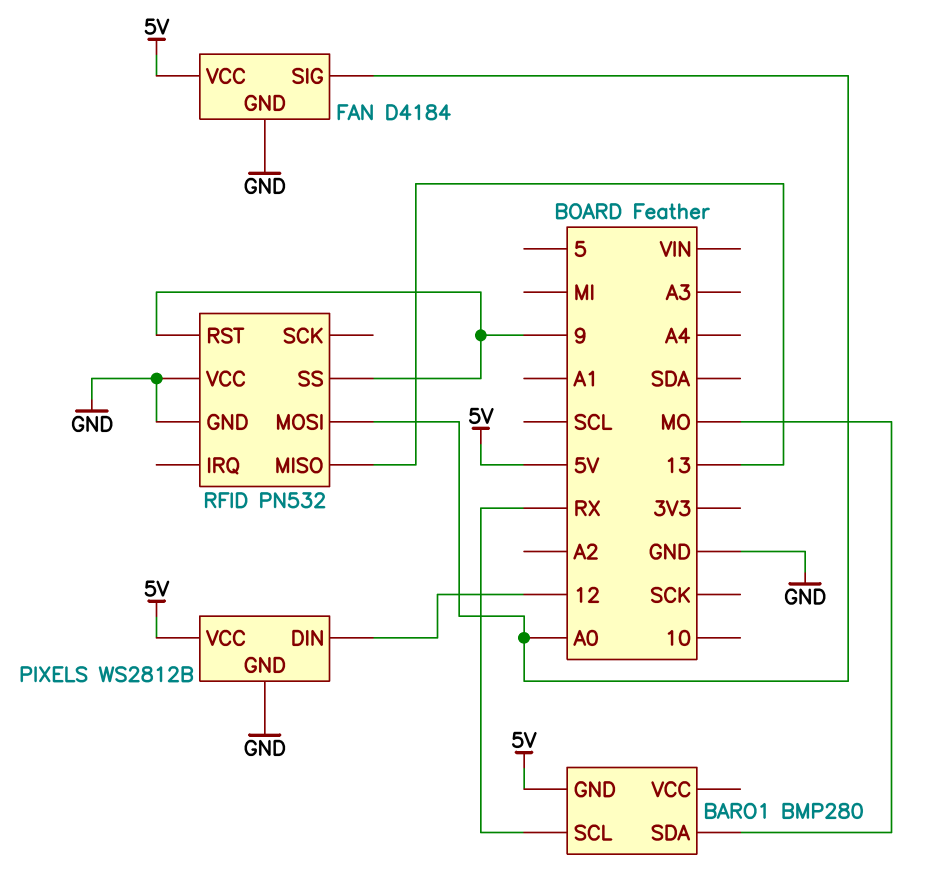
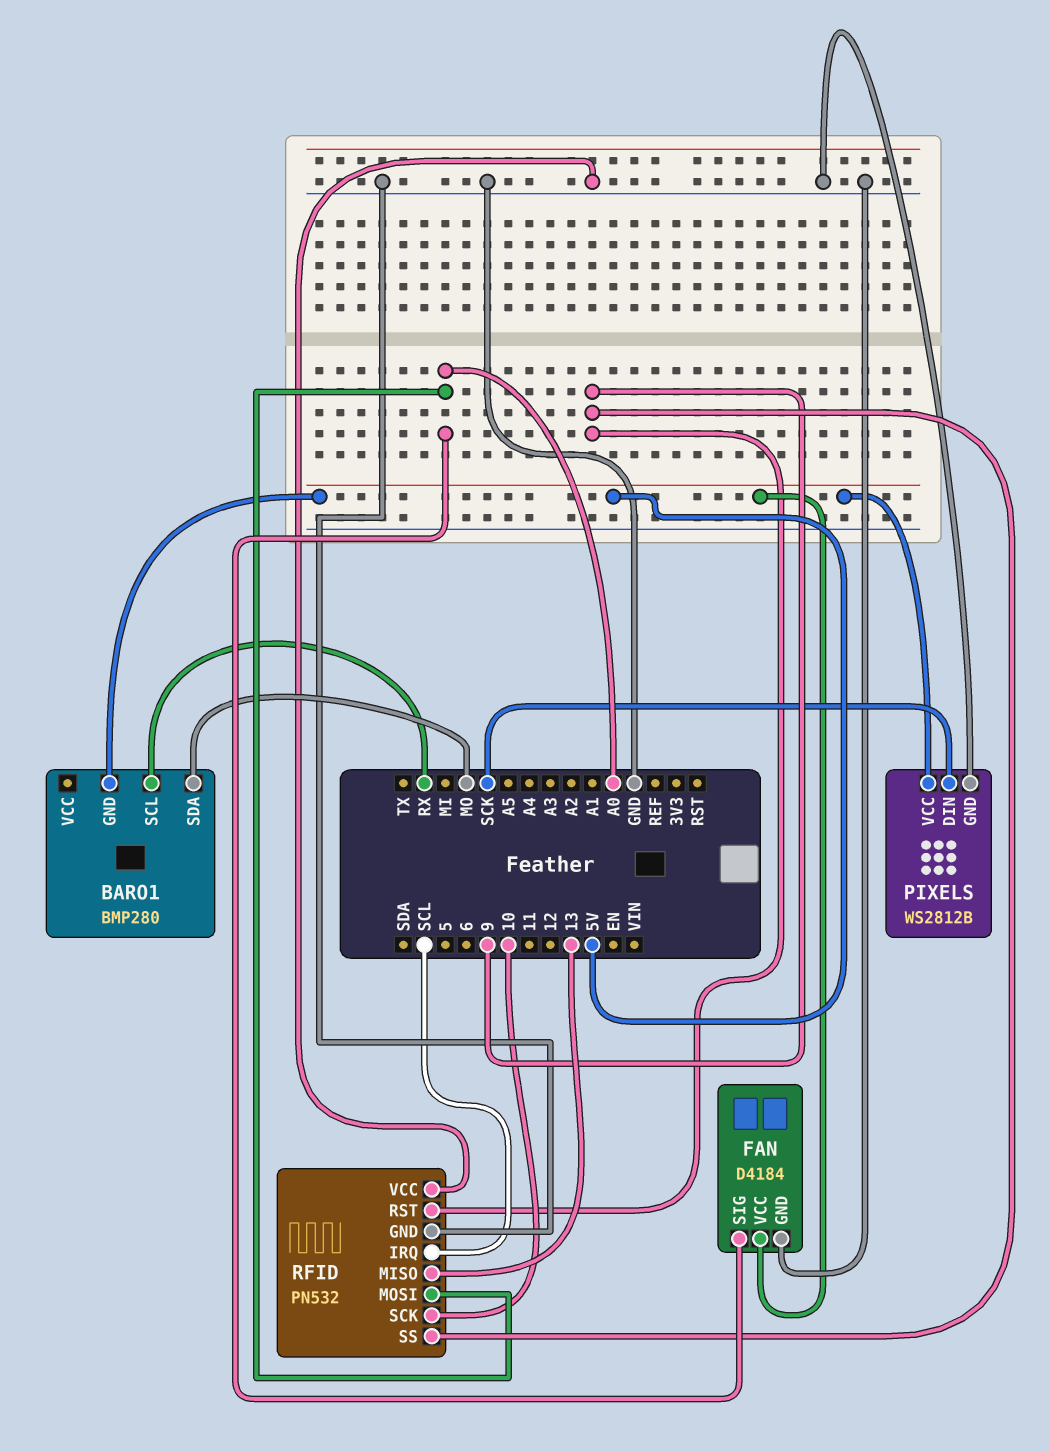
PIXELS pin DIN: 12 -> SCK
RFID pin IRQ: none -> SCL
RFID pin SCK: none -> 10

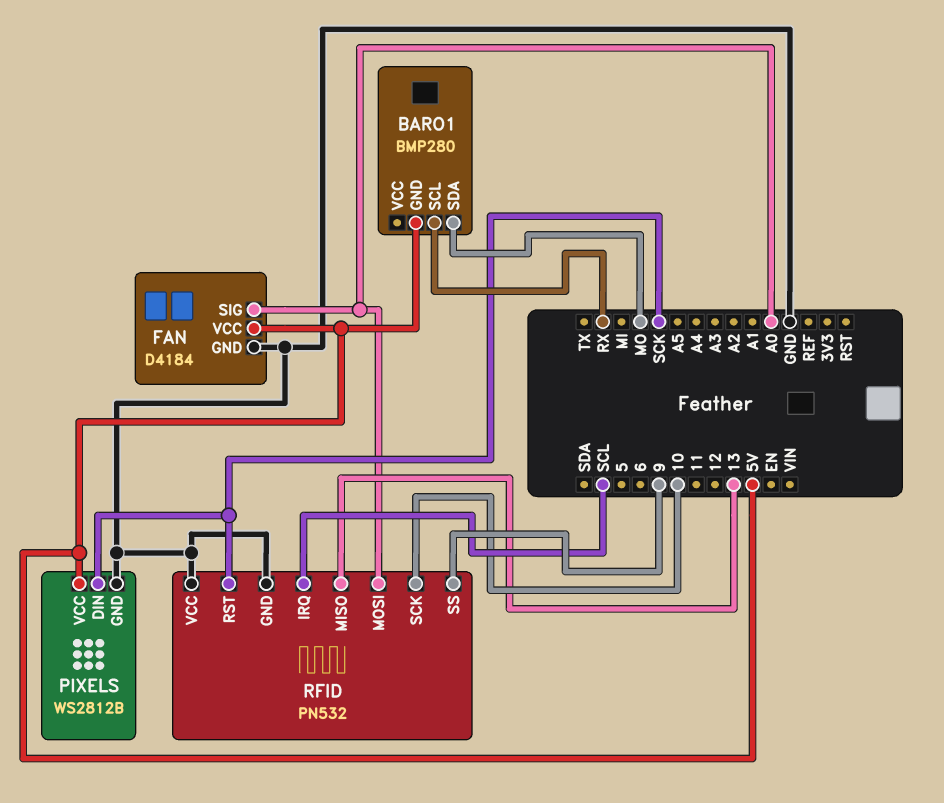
RFID pin RST: 9 -> SCK

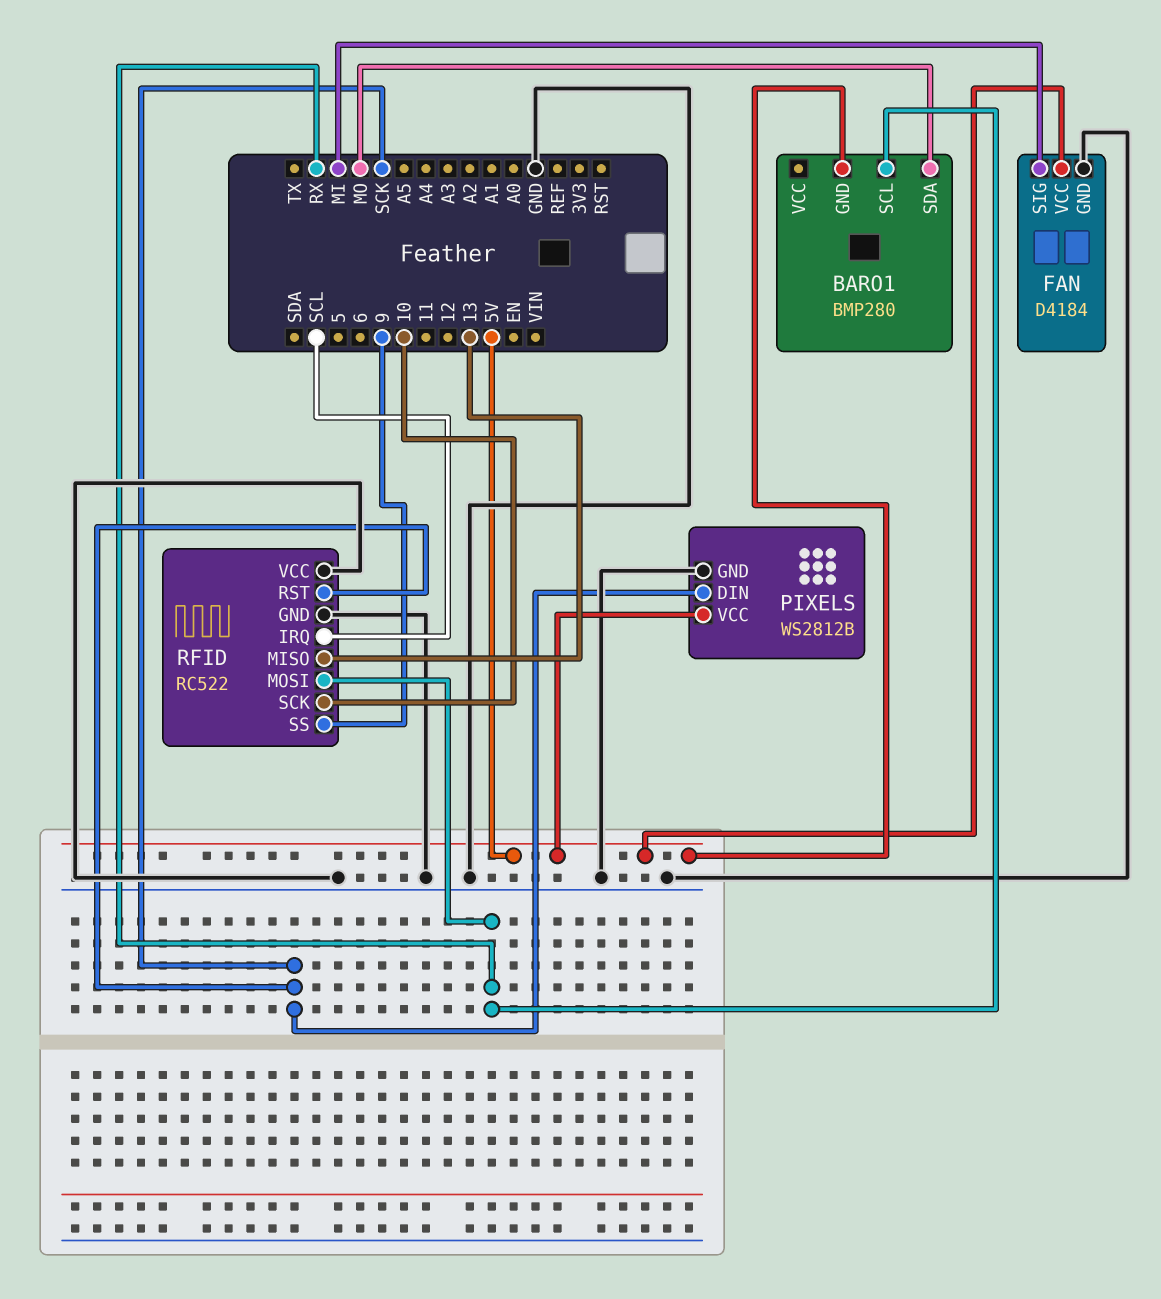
FAN pin SIG: A0 -> MI
RFID: PN532 -> RC522
RFID pin MOSI: A0 -> RX

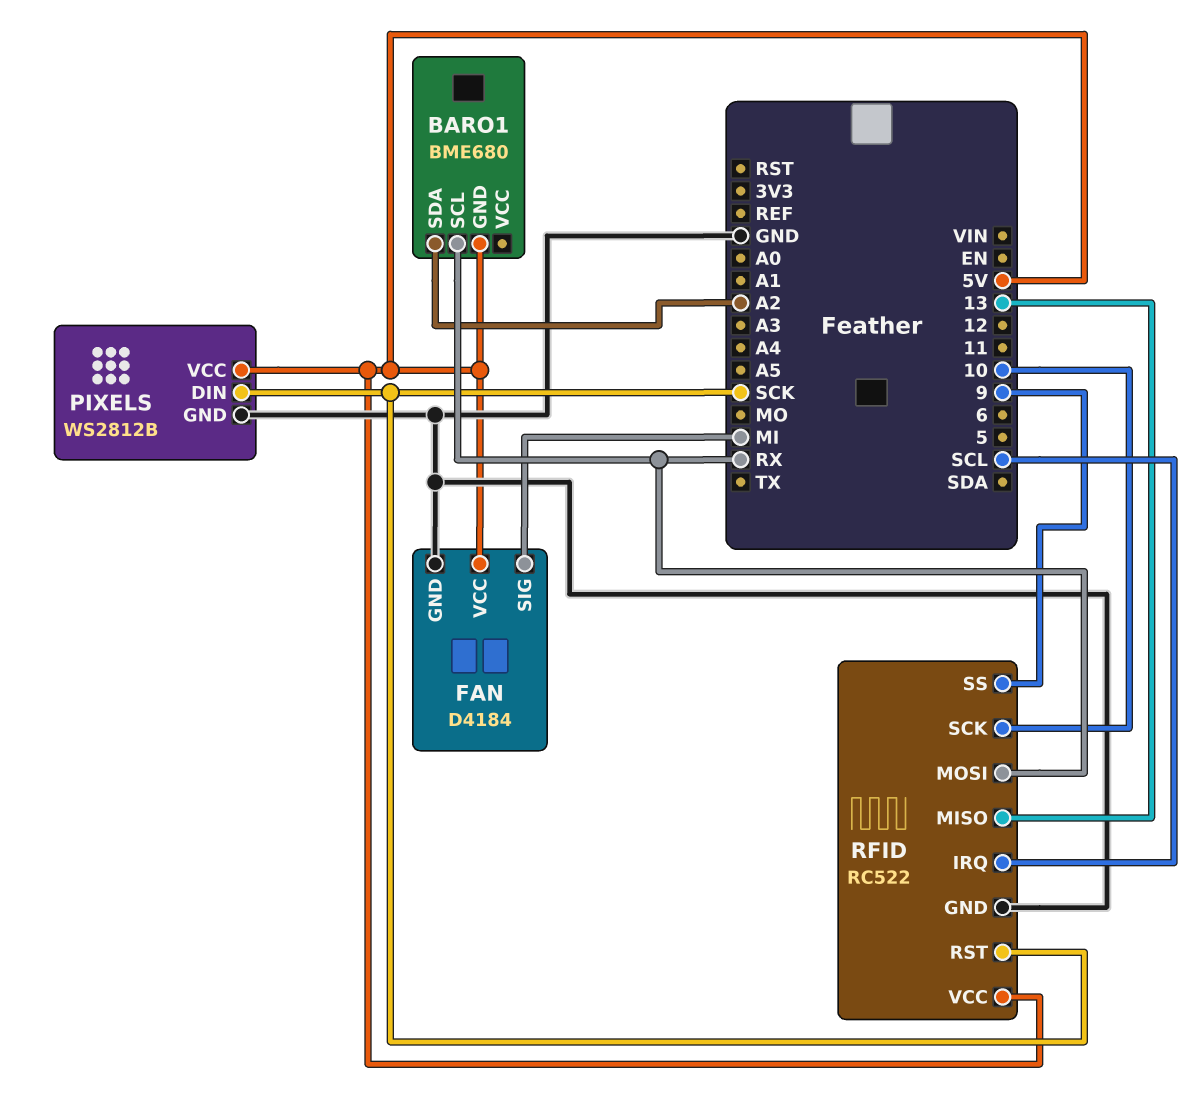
BARO1: BMP280 -> BME680
BARO1 pin SDA: MO -> A2
RFID pin VCC: GND -> 5V

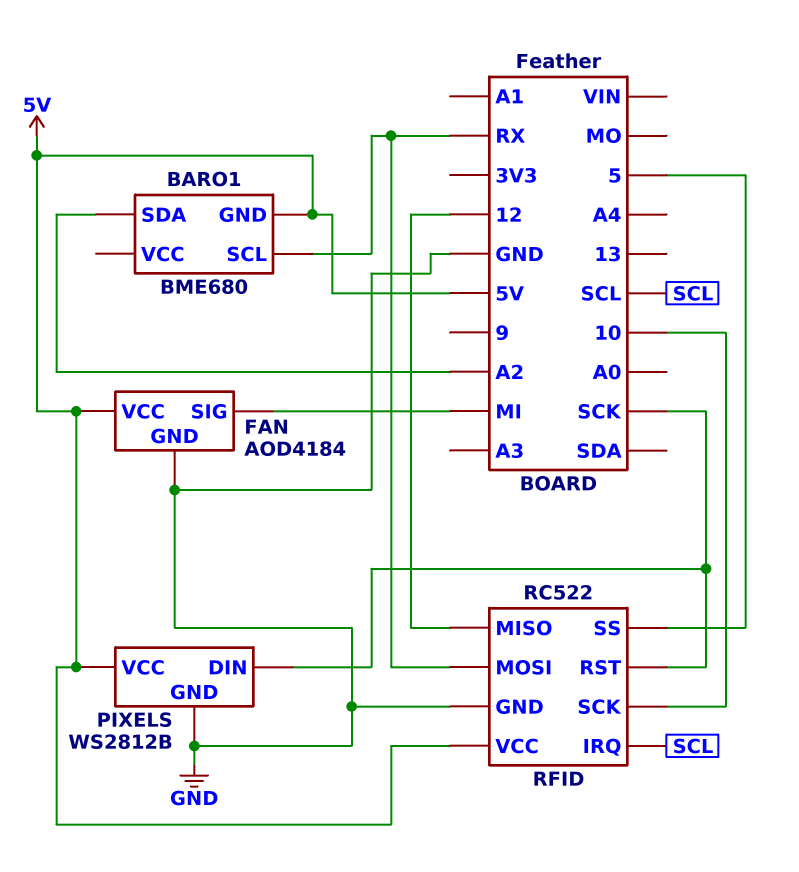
FAN: D4184 -> AOD4184
RFID pin MISO: 13 -> 12
RFID pin SS: 9 -> 5

